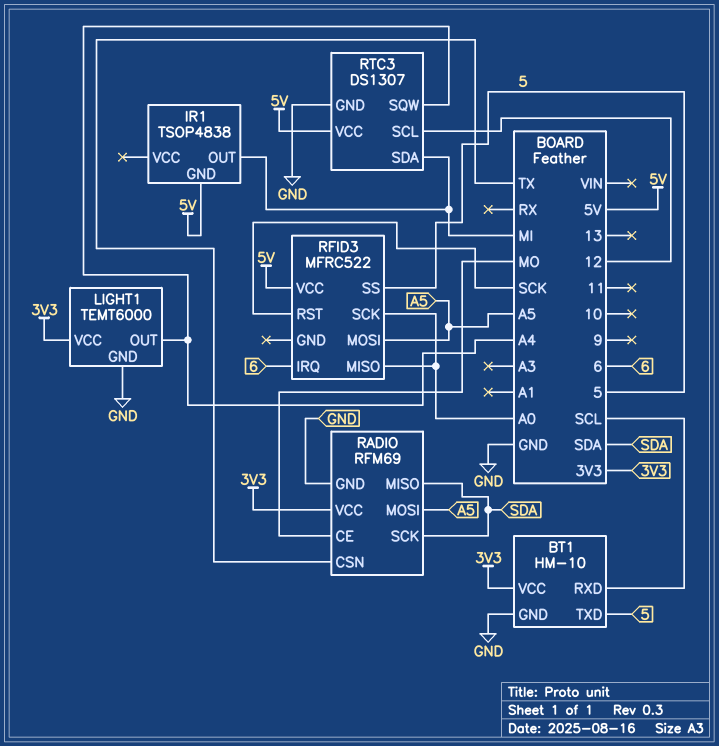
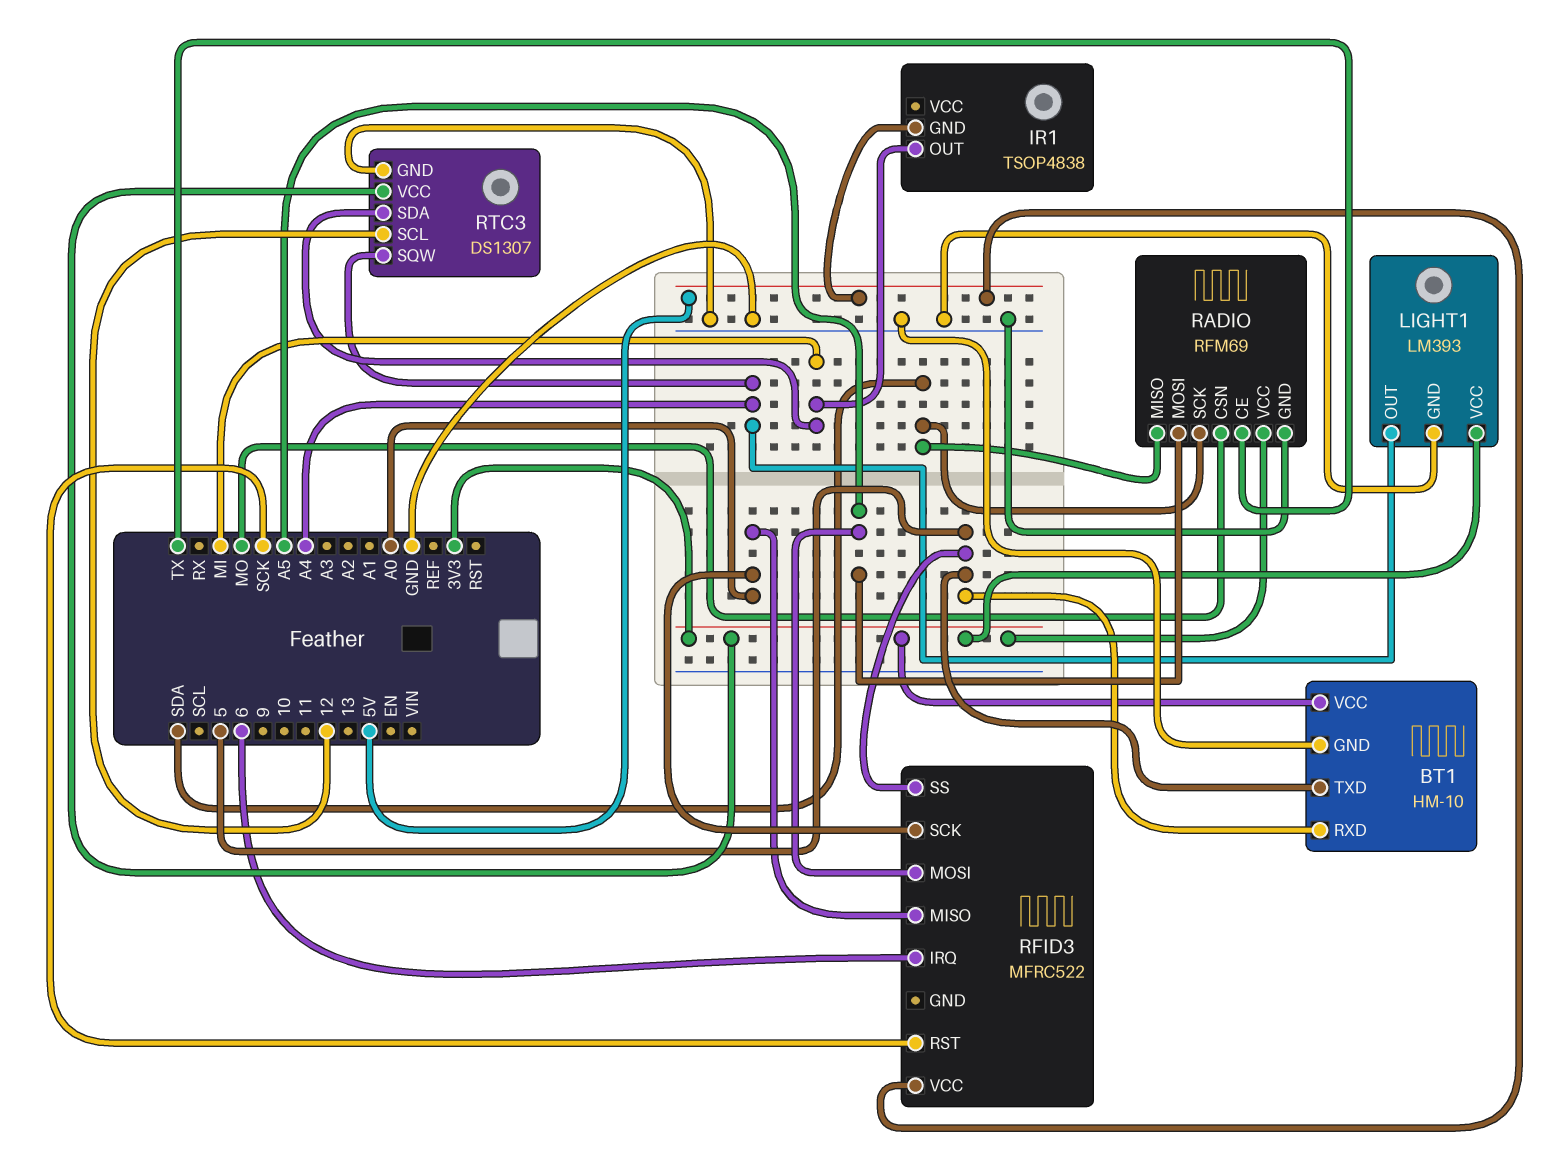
BT1 pin RXD: SCL -> 5
LIGHT1: TEMT6000 -> LM393
RADIO pin CE: MO -> TX
RADIO pin CSN: TX -> MO
RTC3 pin VCC: 5V -> 3V3

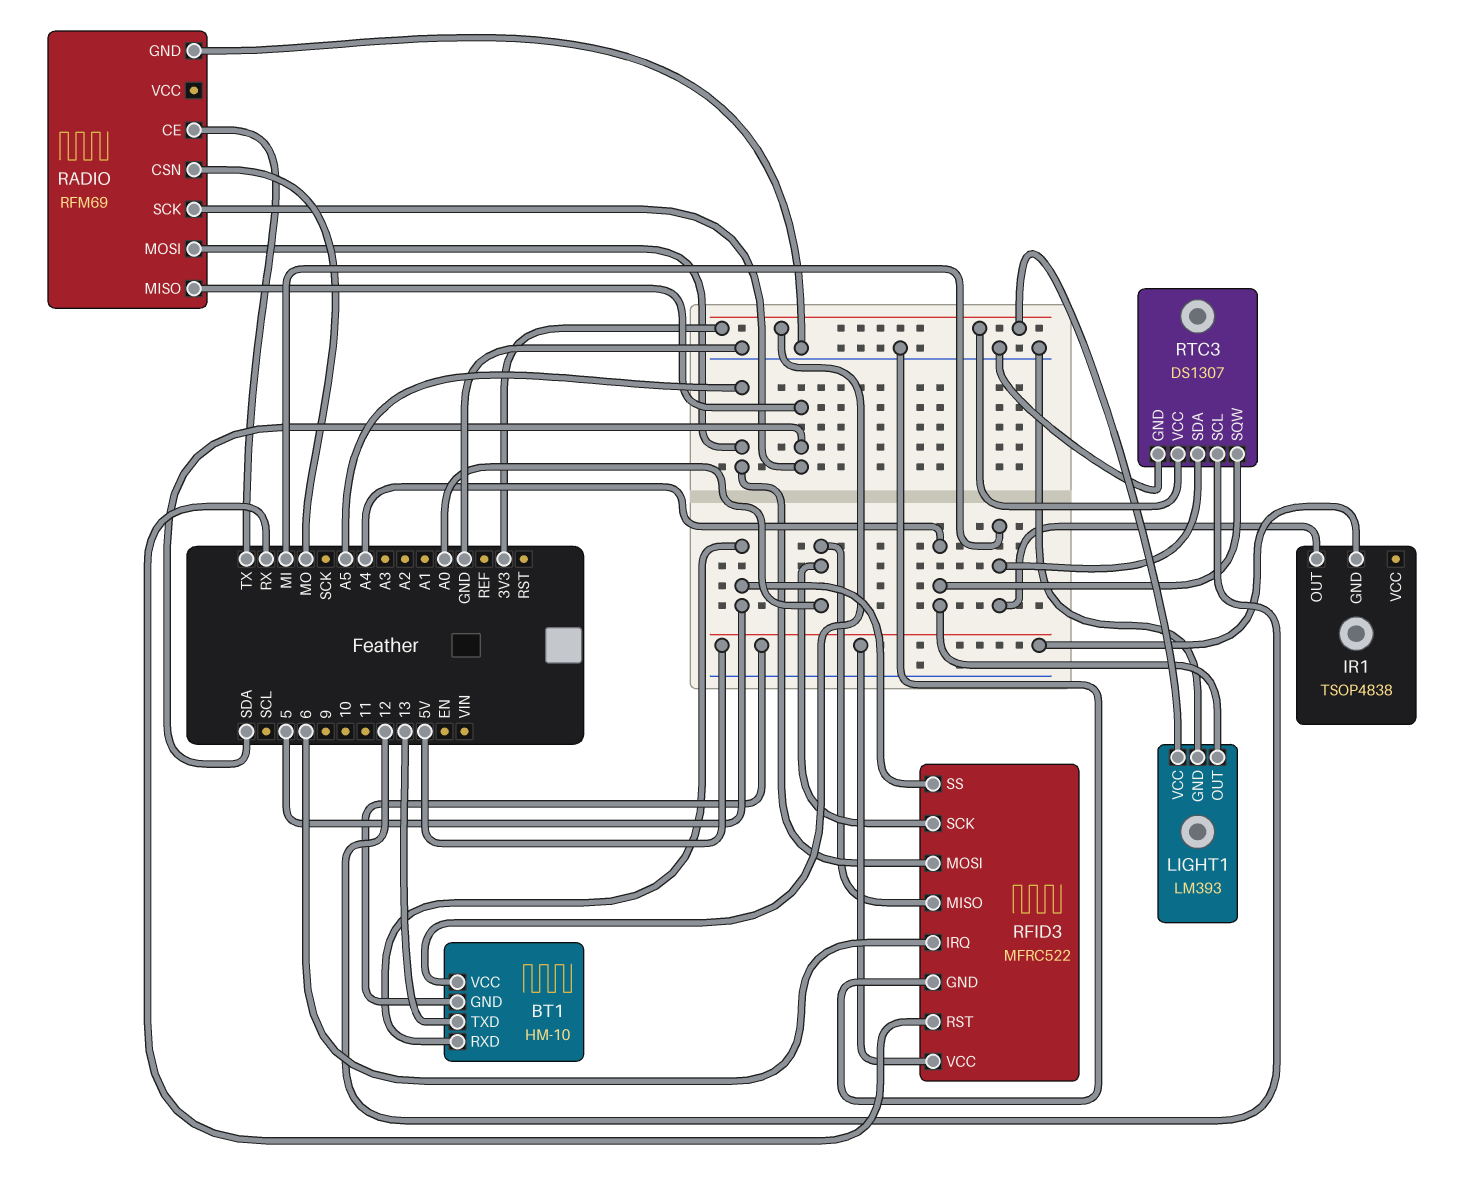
BT1 pin GND: GND -> 5V
BT1 pin TXD: 5 -> 13
RADIO pin VCC: 3V3 -> none
RFID3 pin GND: none -> GND
RFID3 pin RST: SCK -> RX

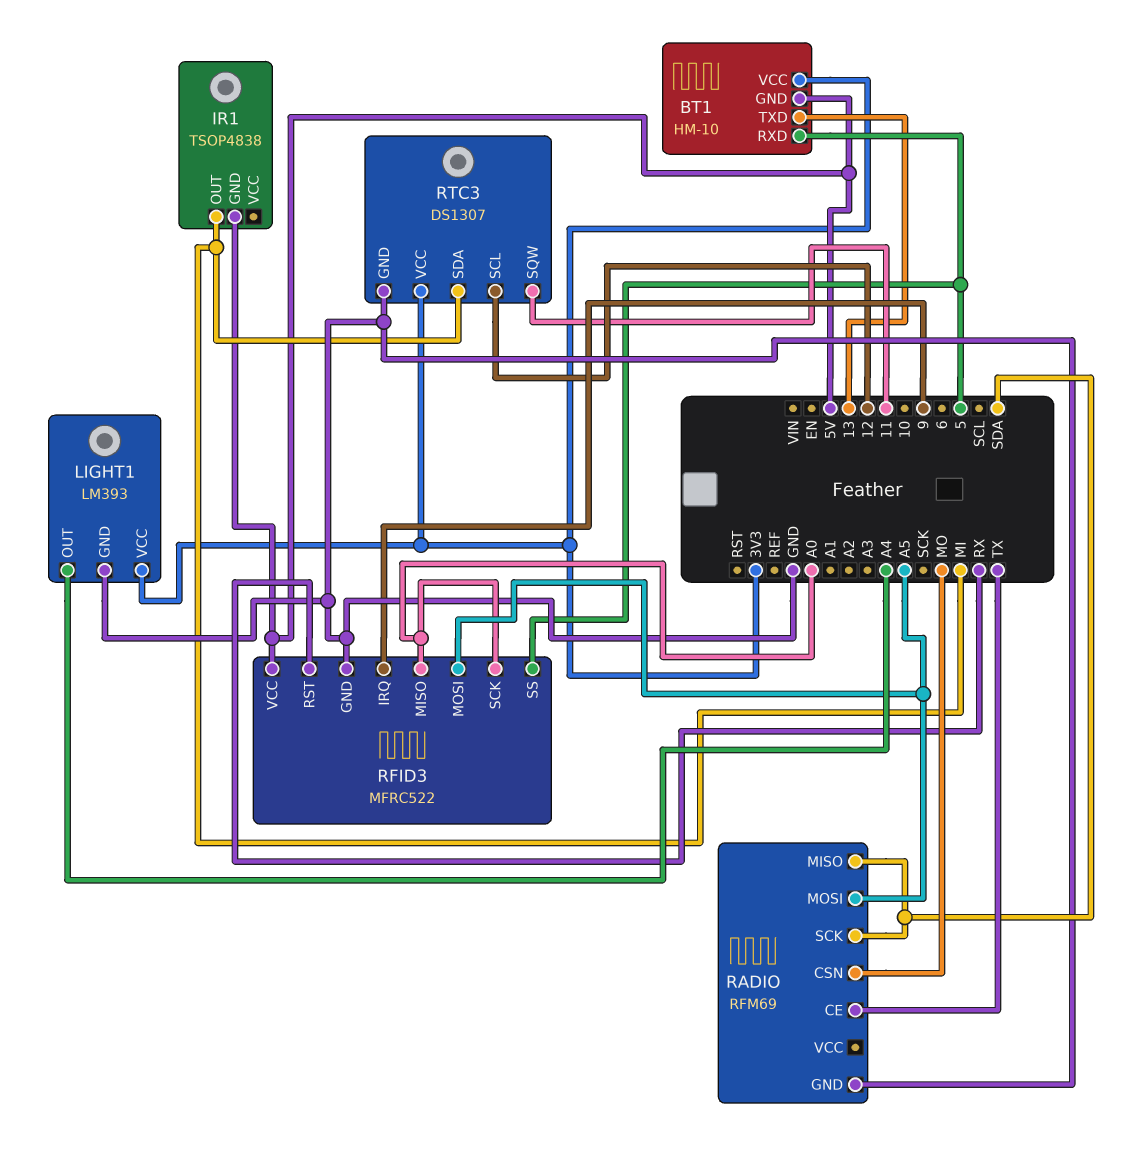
RFID3 pin IRQ: 6 -> 9
RTC3 pin SQW: A4 -> 11

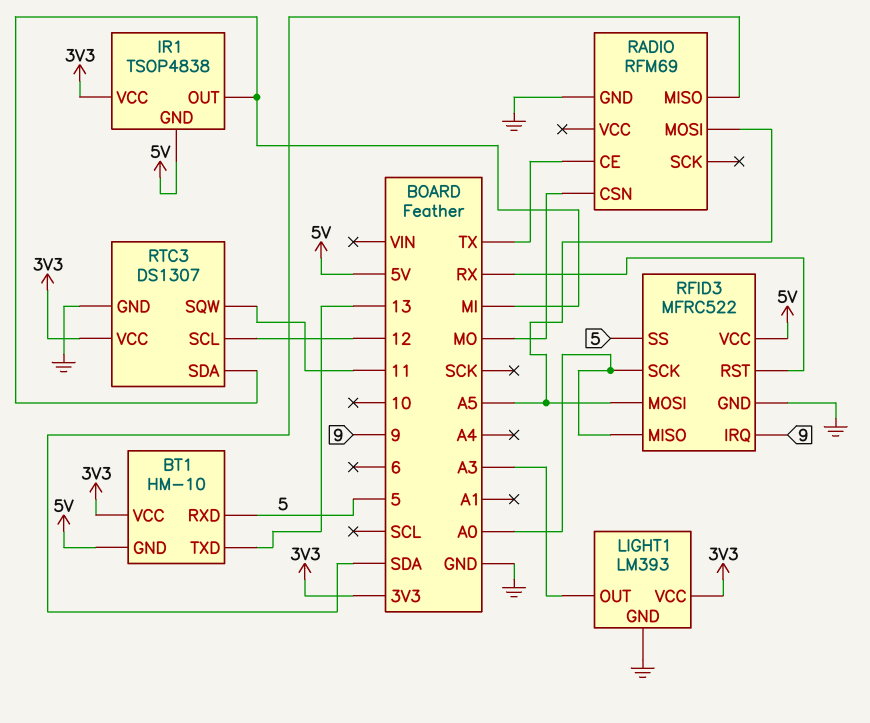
IR1 pin VCC: none -> 3V3
LIGHT1 pin OUT: A4 -> A3
RADIO pin SCK: SDA -> none

